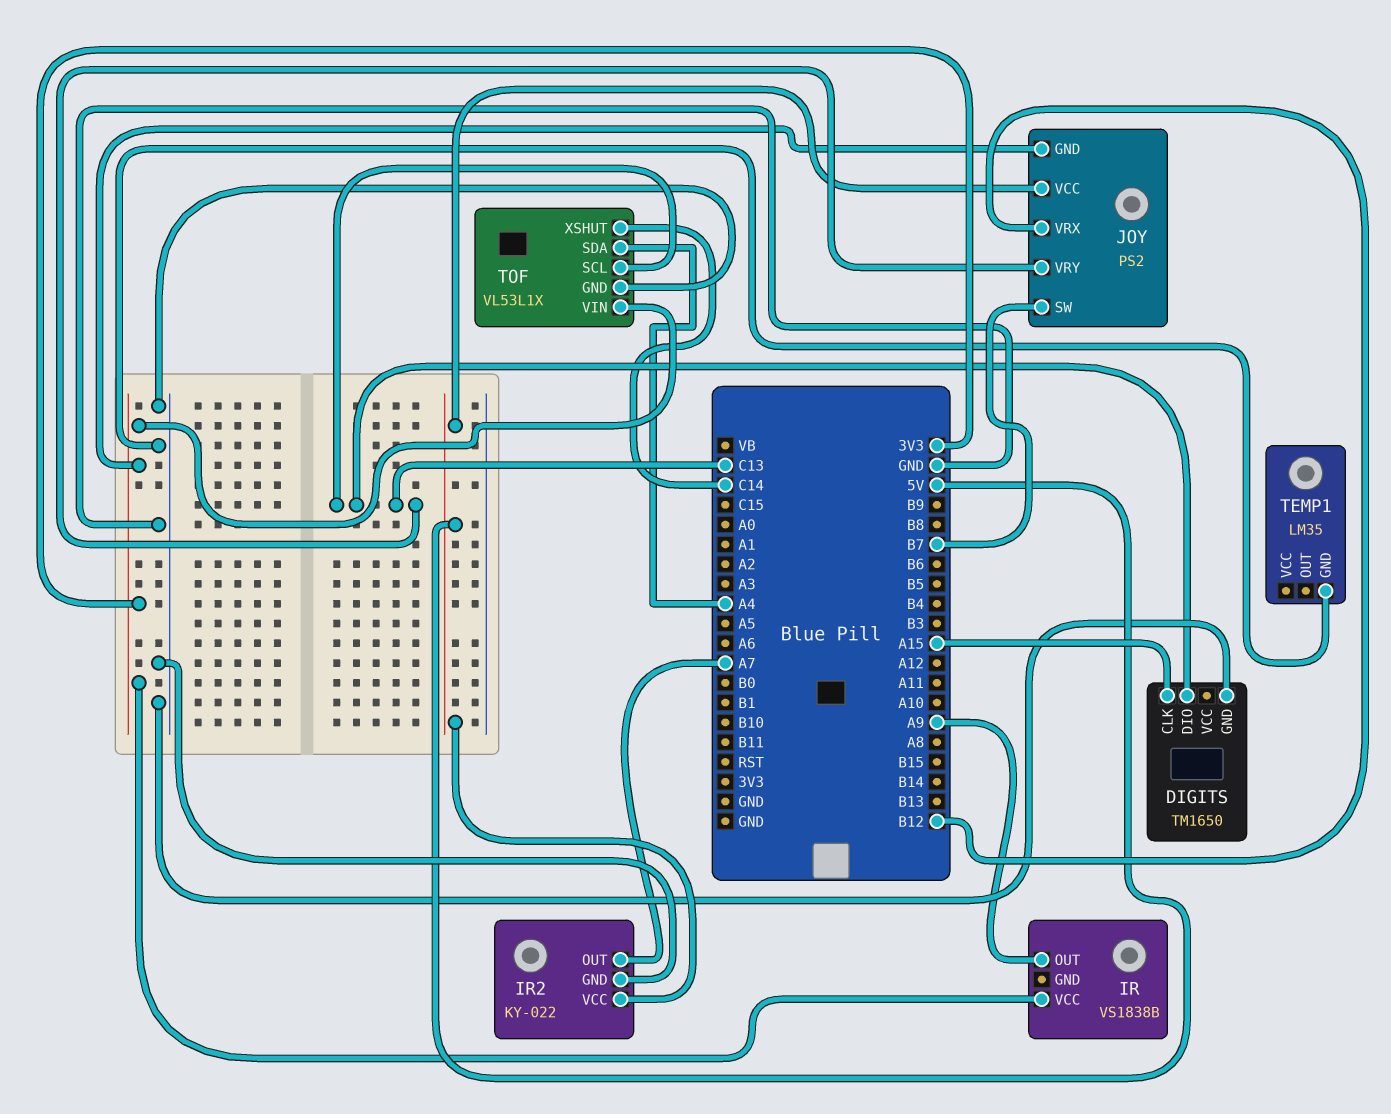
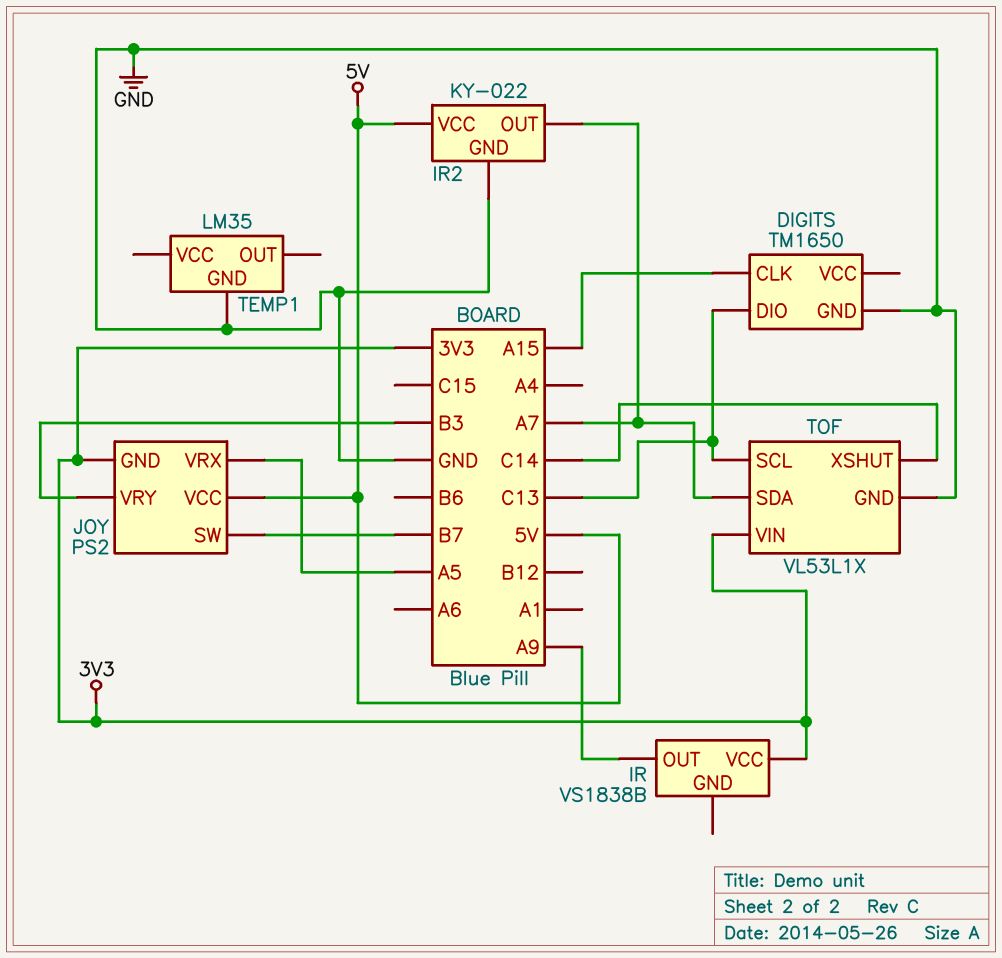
JOY pin VRX: B12 -> A5
JOY pin VRY: C13 -> B3
TOF pin SDA: A4 -> A7

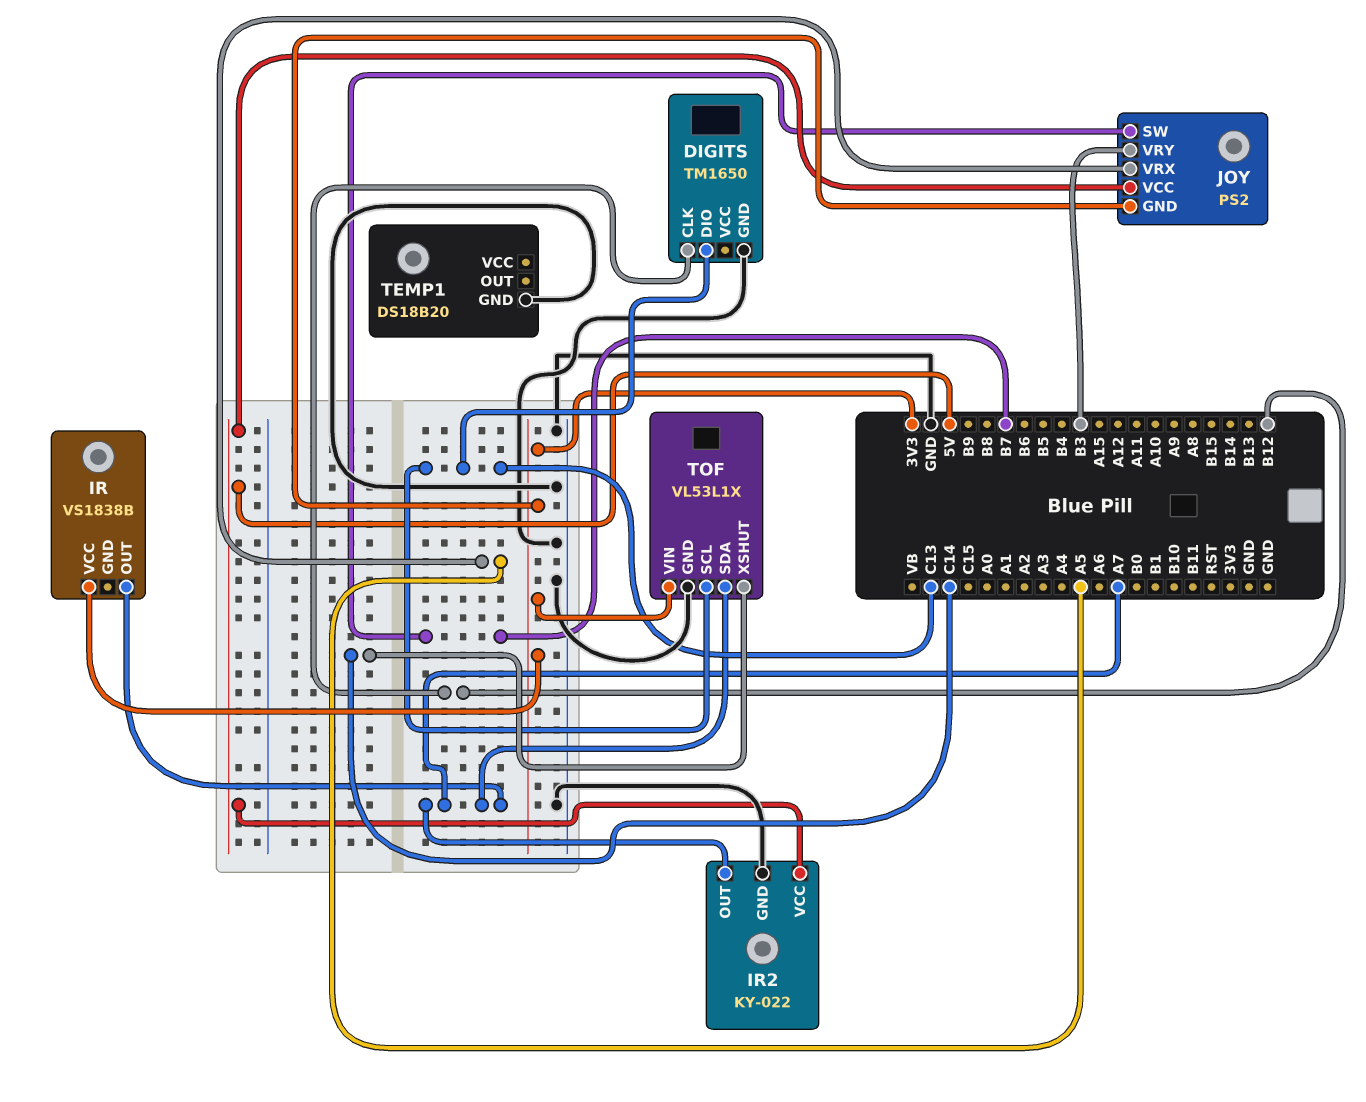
DIGITS pin CLK: A15 -> B12
IR pin OUT: A9 -> A7
TEMP1: LM35 -> DS18B20

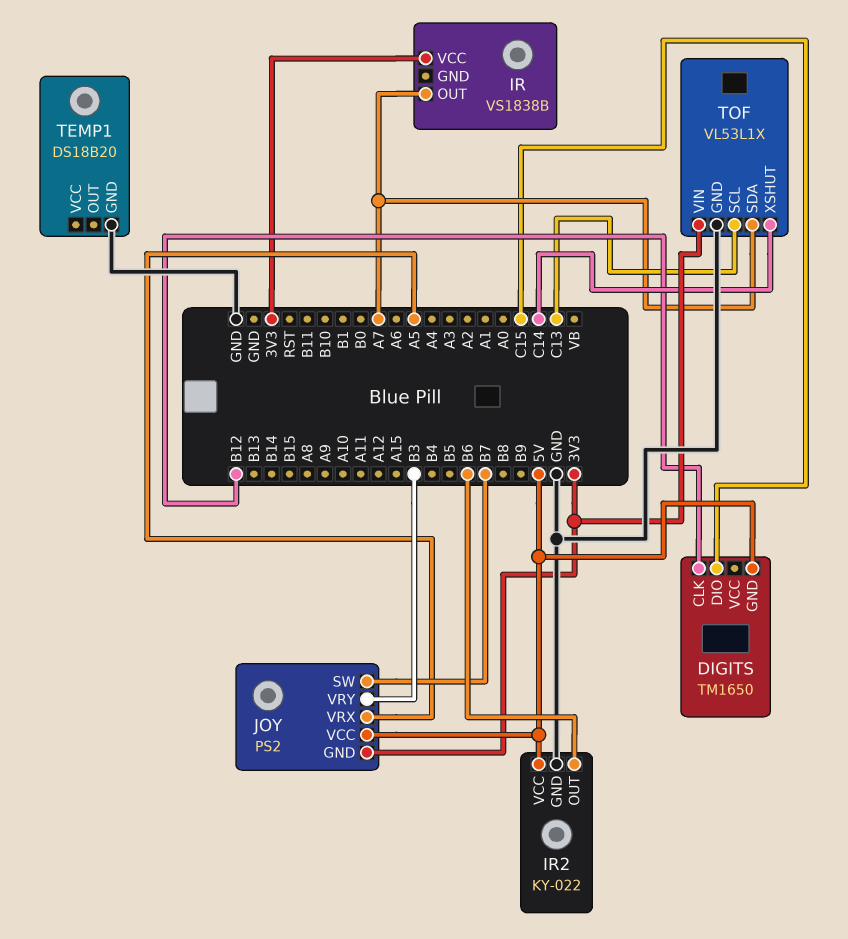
DIGITS pin DIO: C13 -> C15
DIGITS pin GND: GND -> 5V
IR2 pin OUT: A7 -> B6

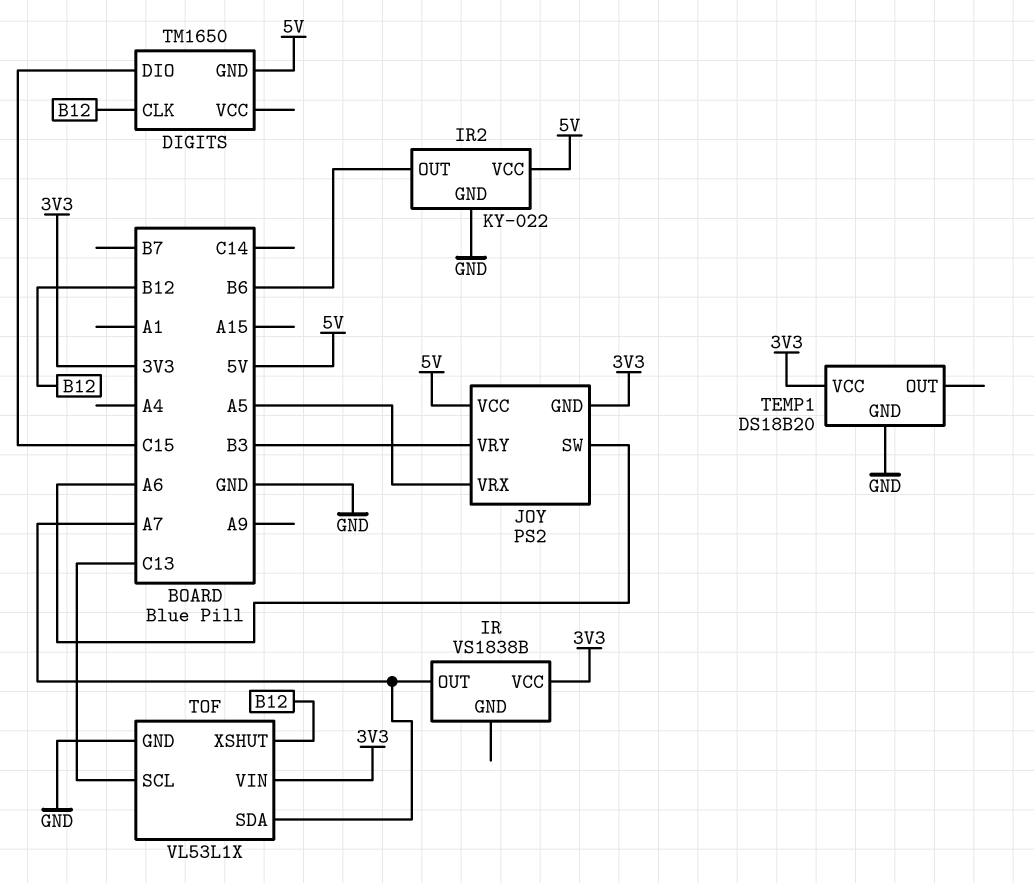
JOY pin SW: B7 -> A6
TEMP1 pin VCC: none -> 3V3
TOF pin XSHUT: C14 -> B12

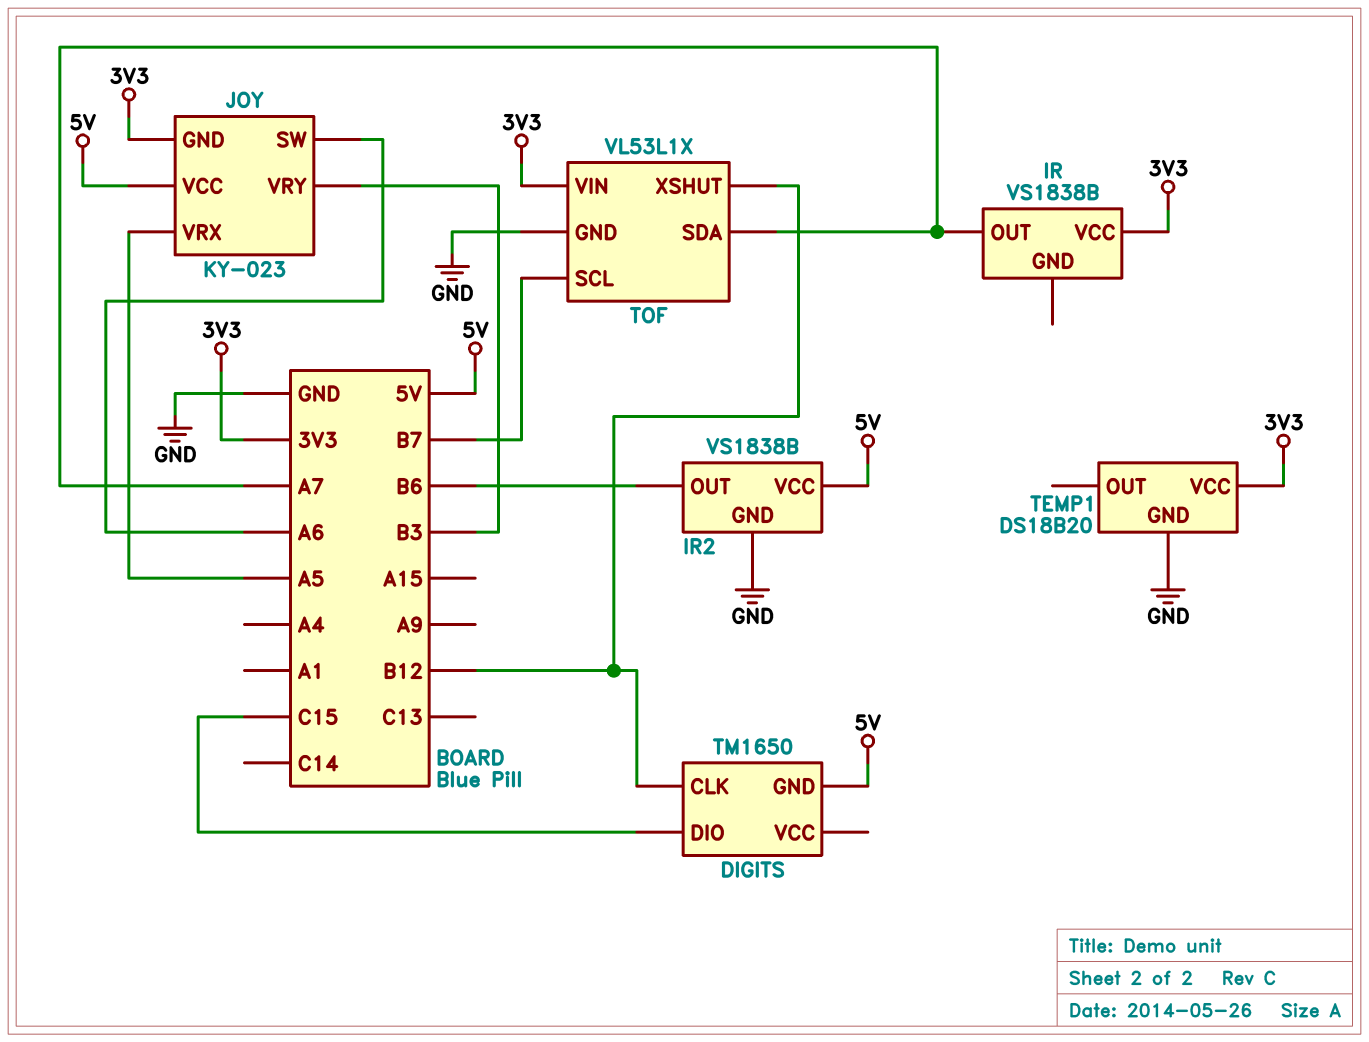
IR2: KY-022 -> VS1838B
JOY: PS2 -> KY-023
TOF pin SCL: C13 -> B7

